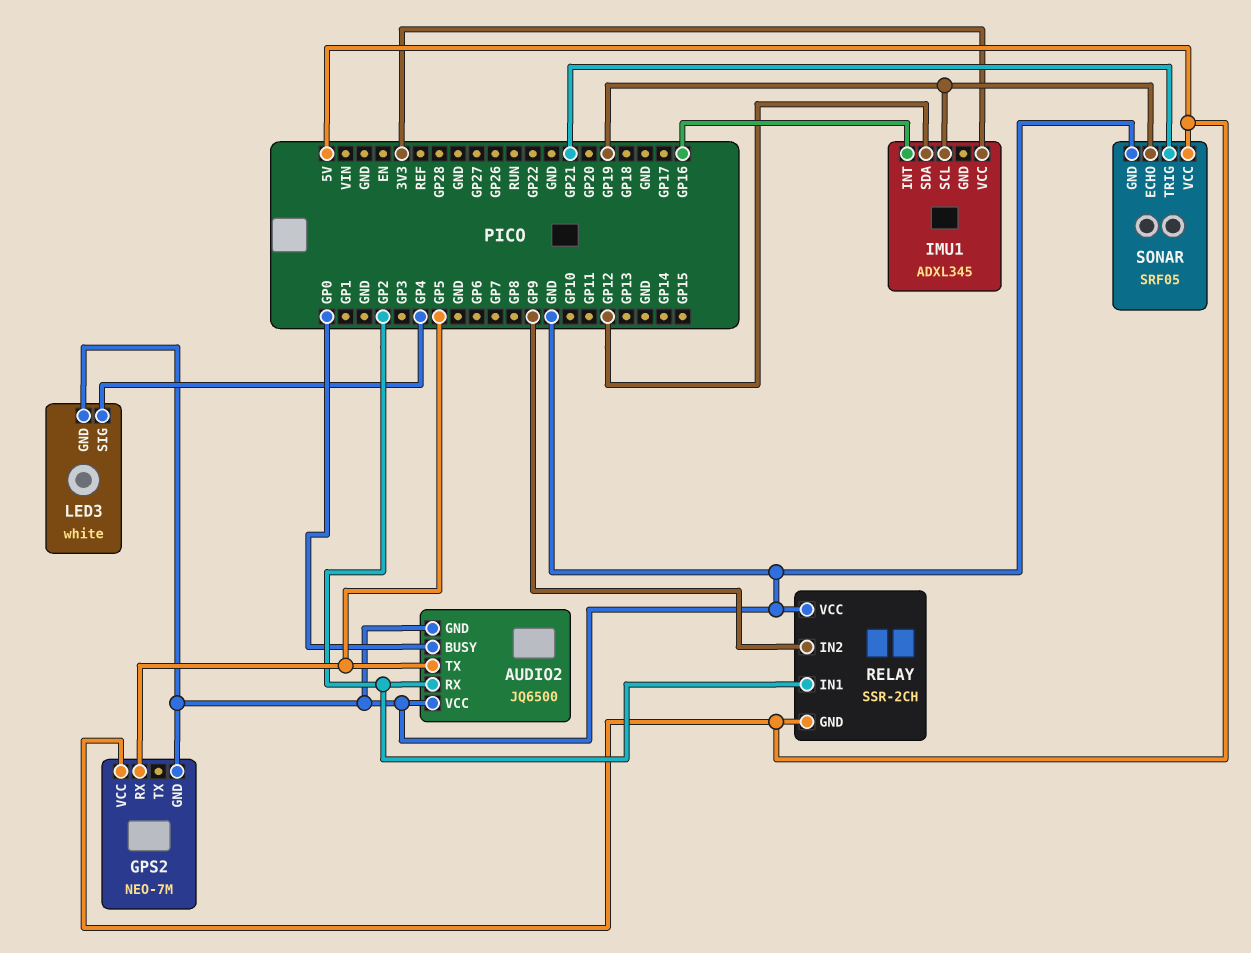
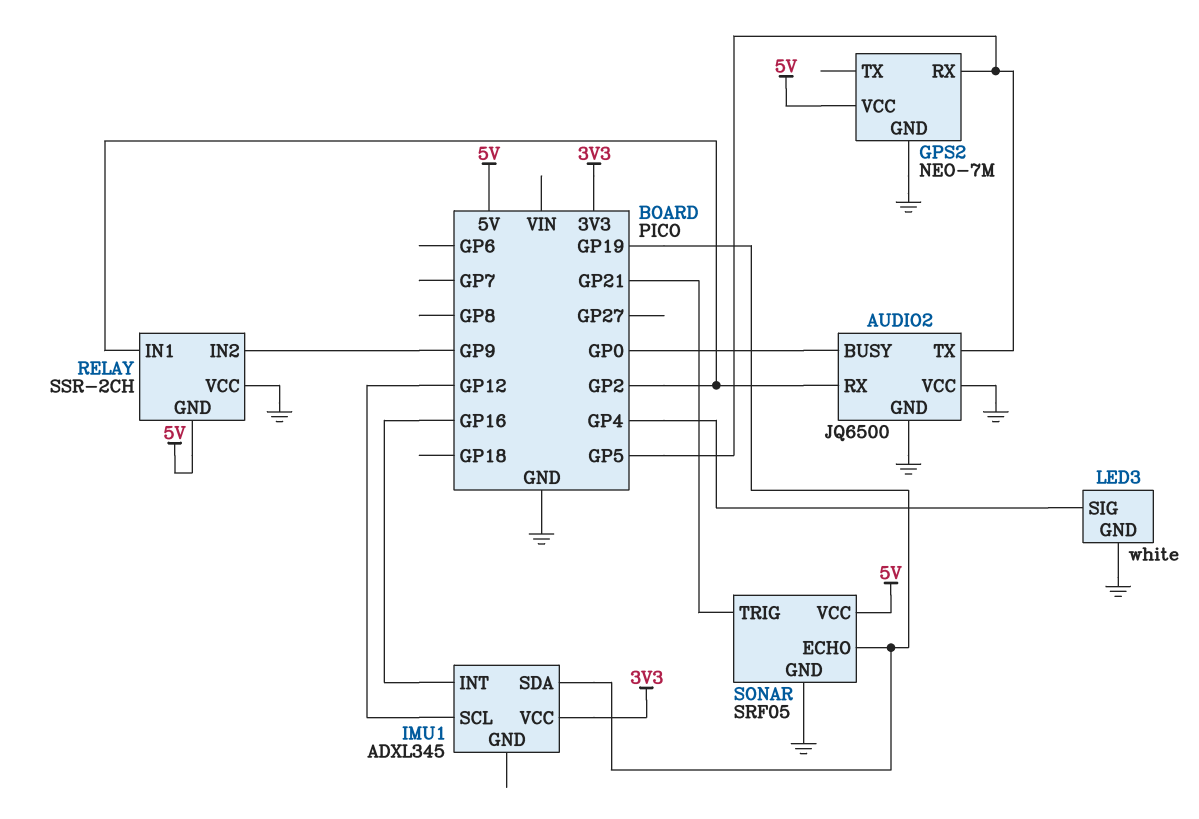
IMU1 pin SCL: GP19 -> GP12
IMU1 pin SDA: GP12 -> GP19

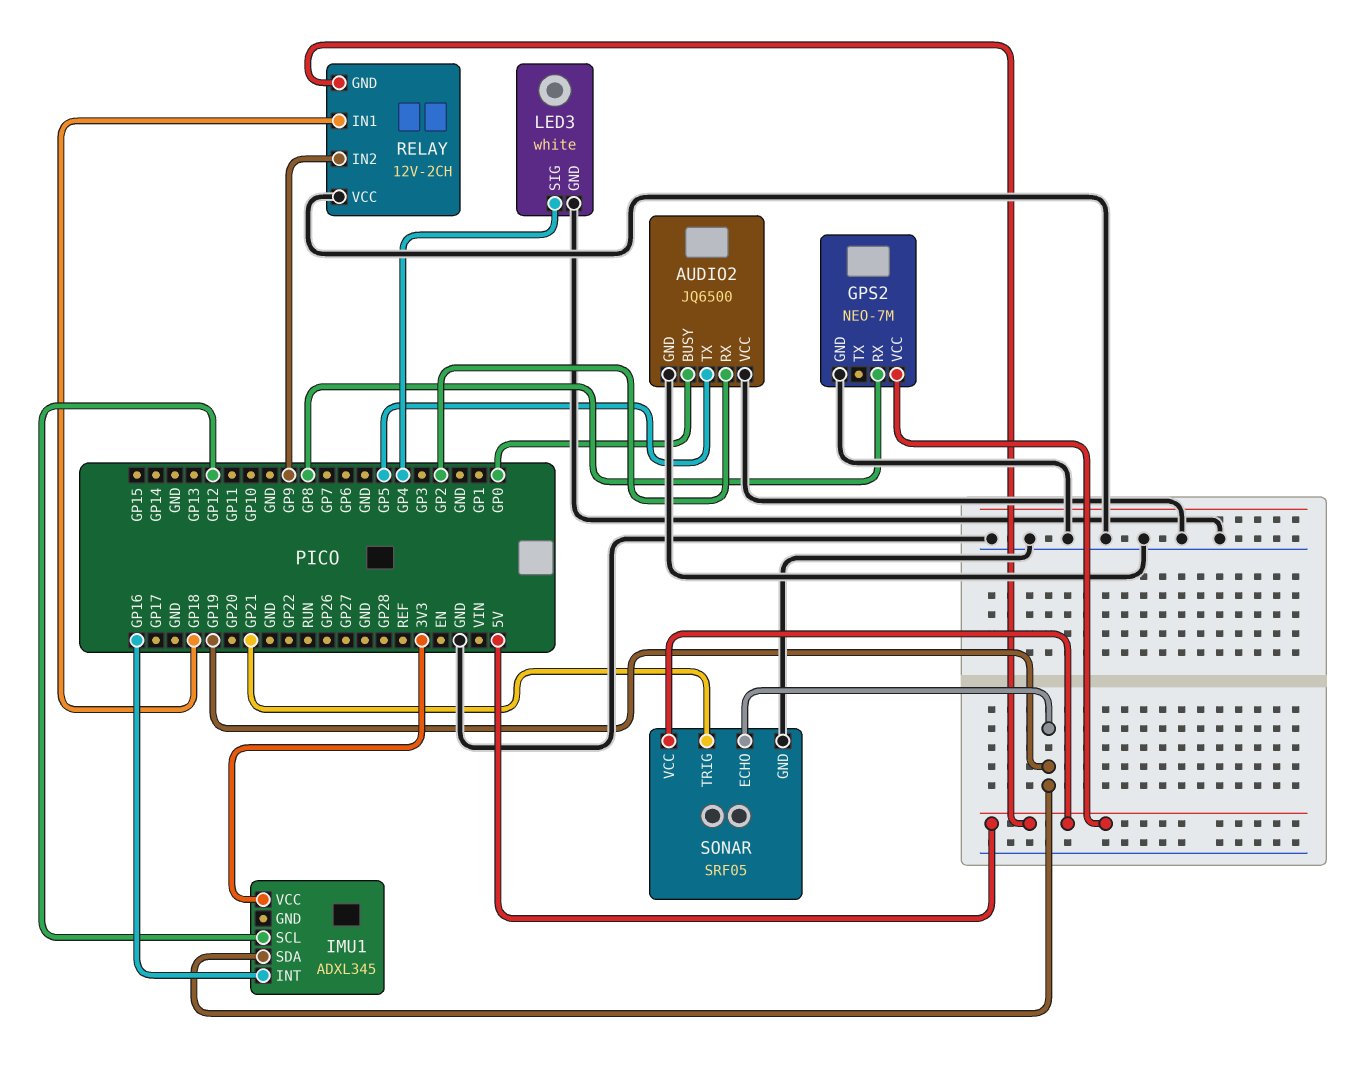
GPS2 pin RX: GP5 -> GP8
RELAY: SSR-2CH -> 12V-2CH
RELAY pin IN1: GP2 -> GP18

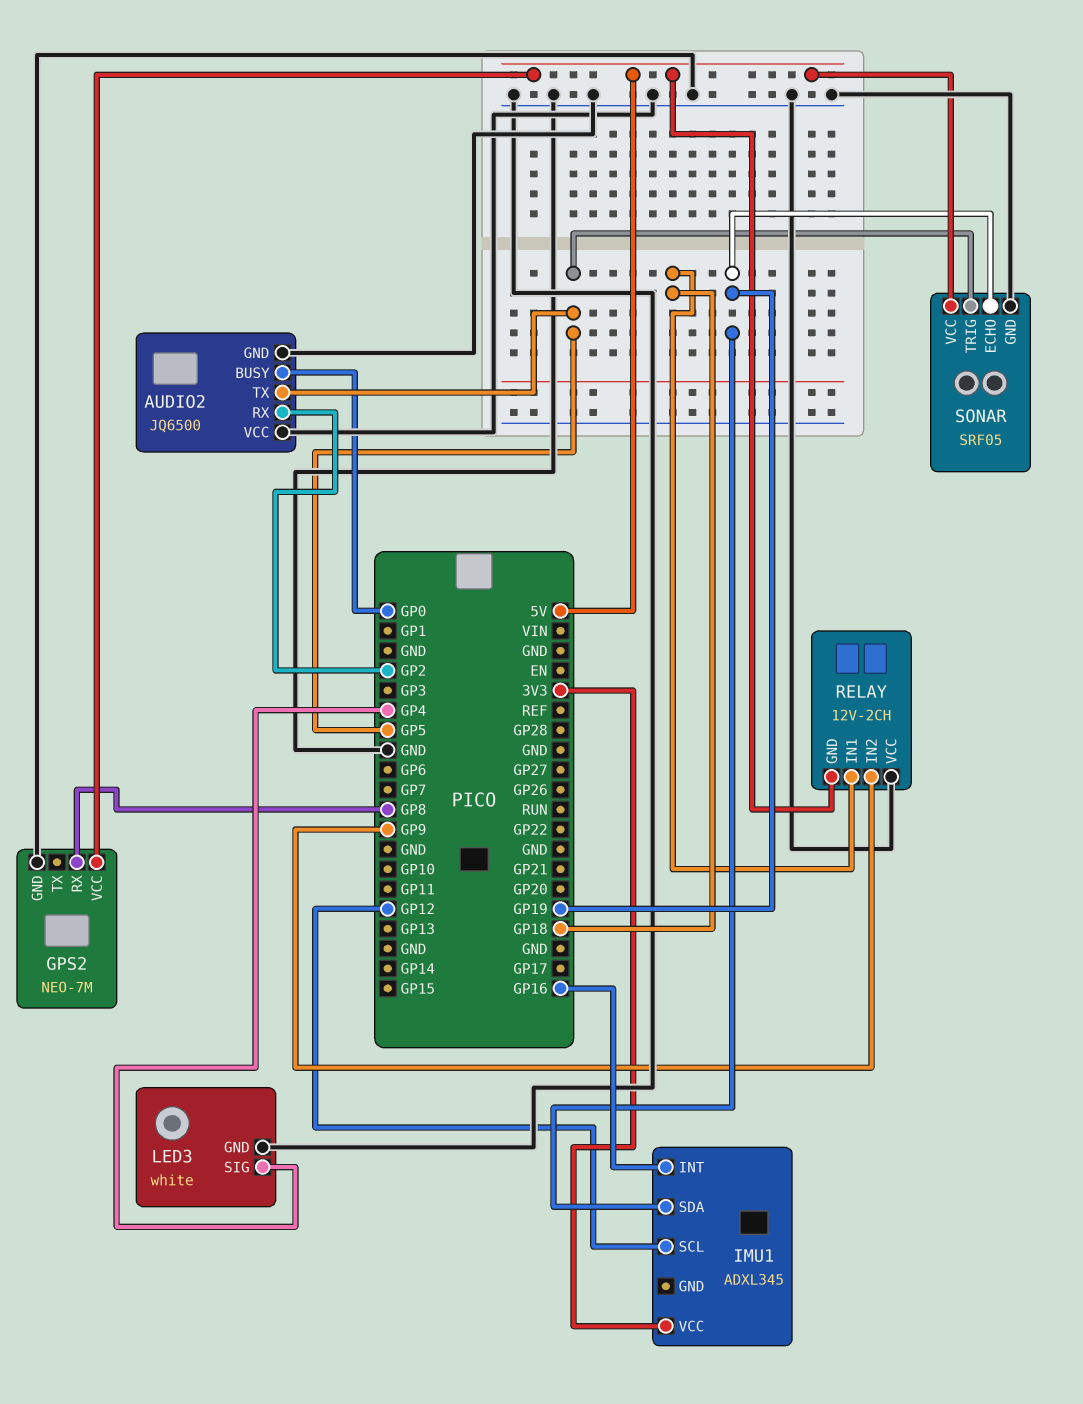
SONAR pin TRIG: GP21 -> GP5

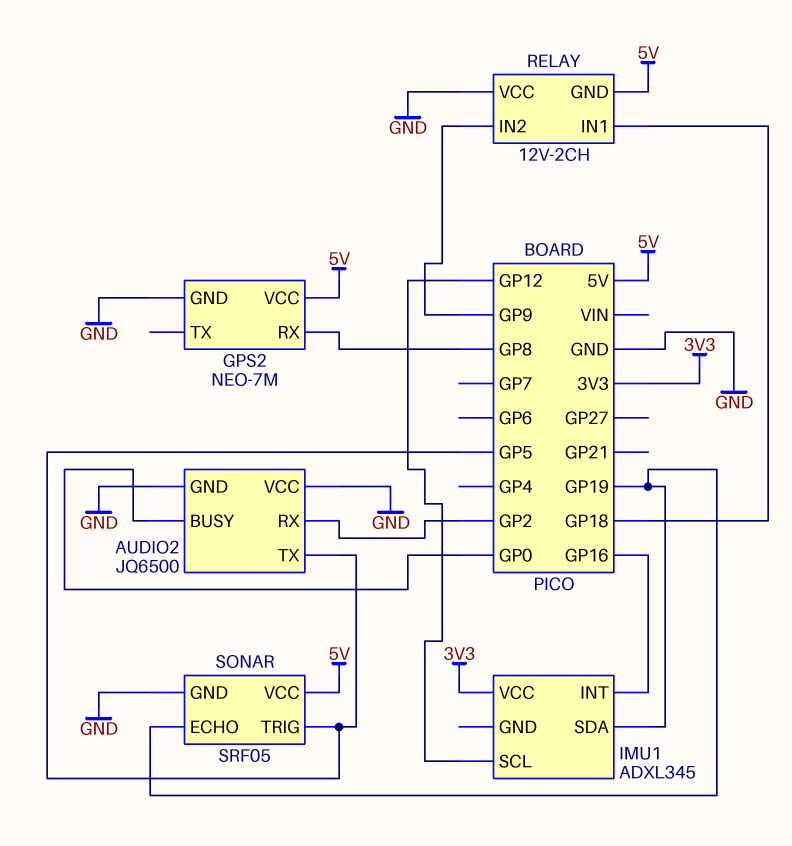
LED3: white -> none
LED3 pin GND: GND -> none
LED3 pin SIG: GP4 -> none

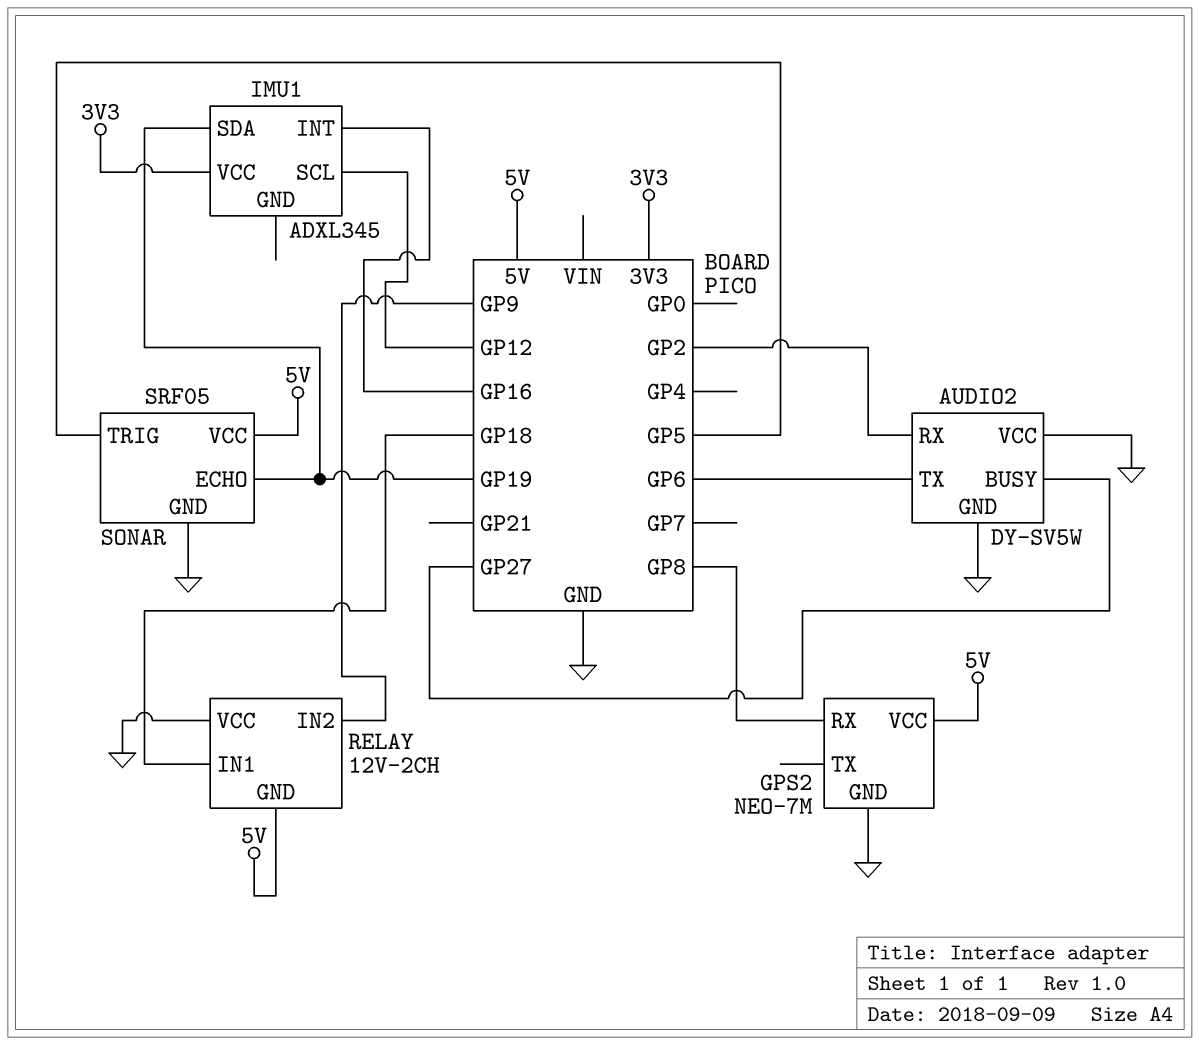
AUDIO2: JQ6500 -> DY-SV5W
AUDIO2 pin BUSY: GP0 -> GP27
AUDIO2 pin TX: GP5 -> GP6

